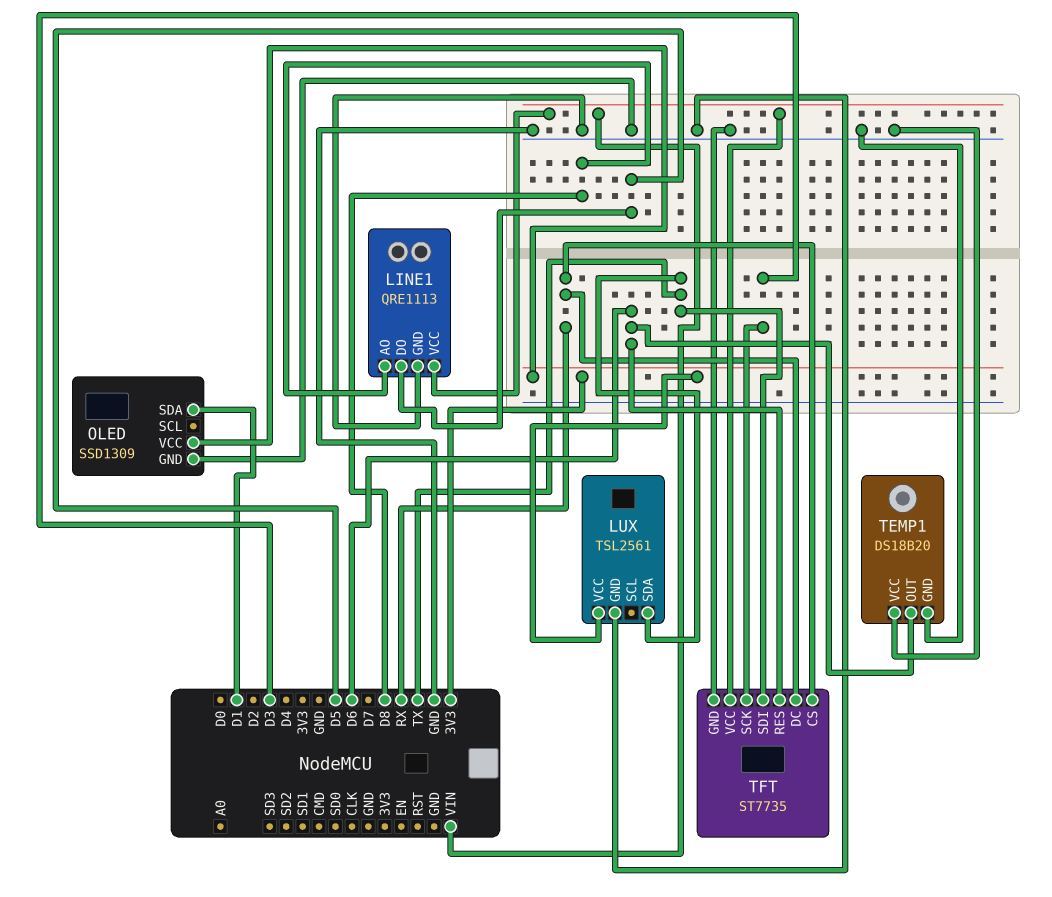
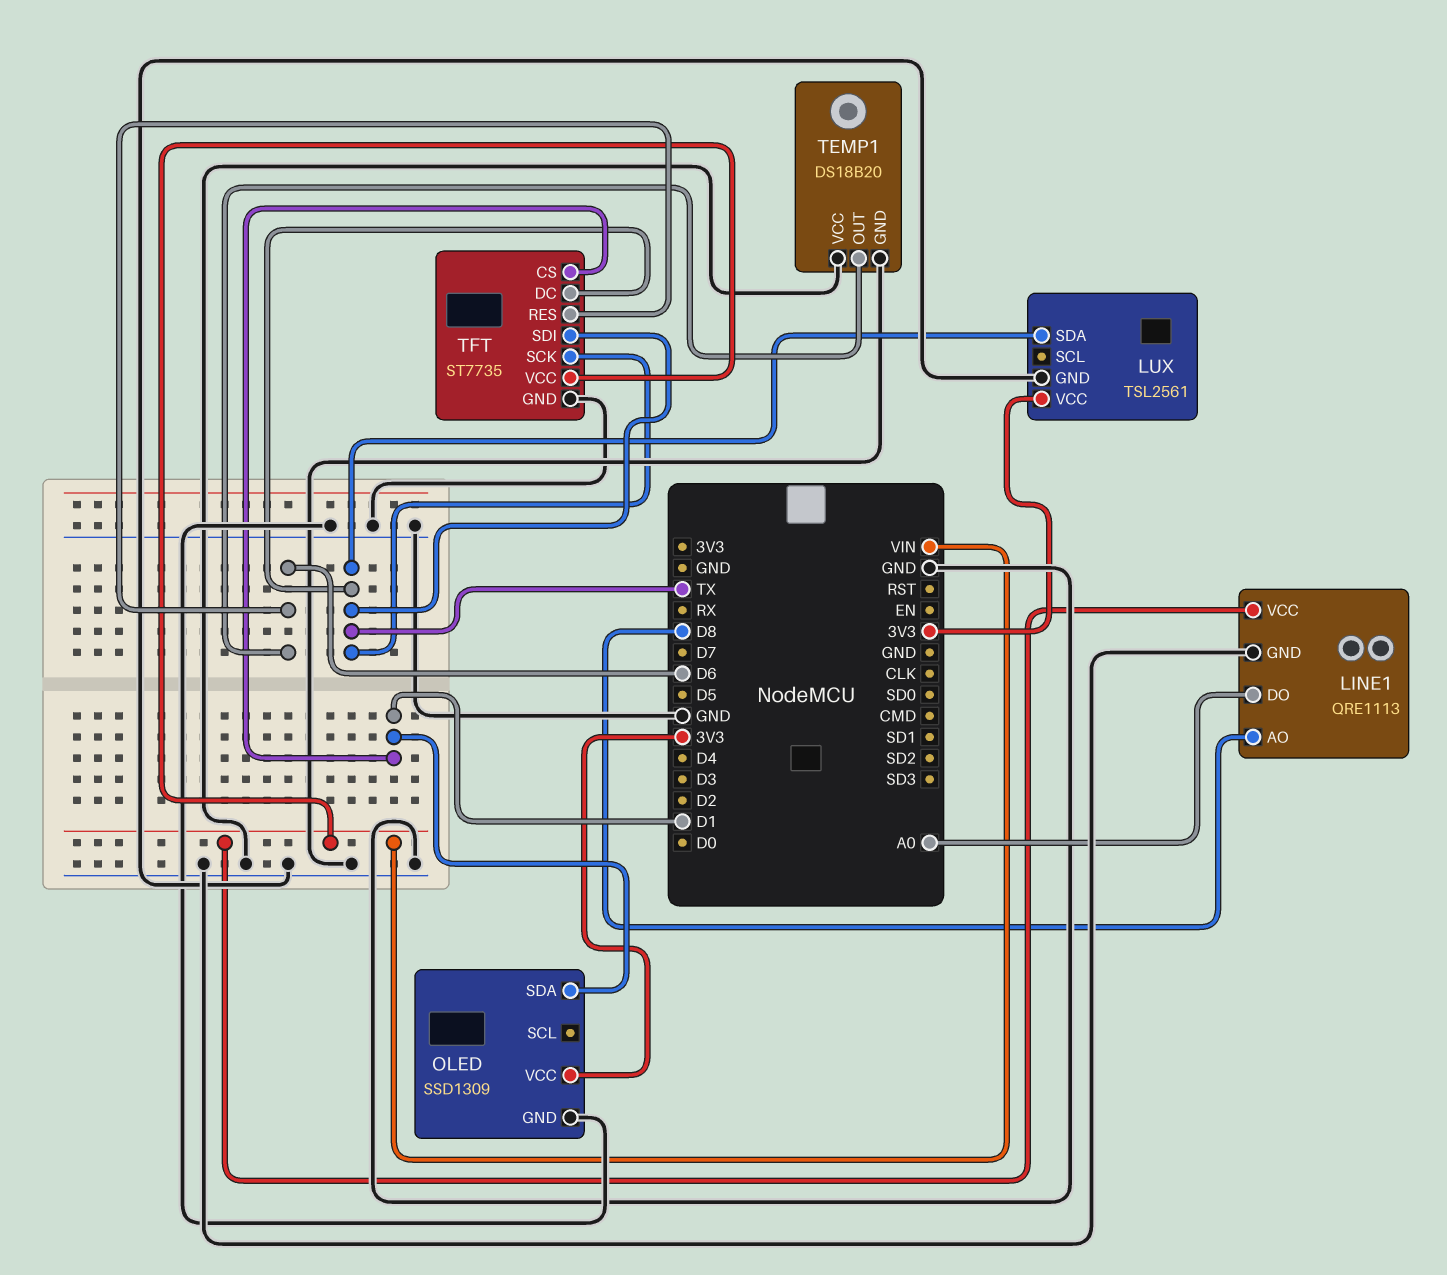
LINE1 pin DO: D5 -> A0
TFT pin CS: RX -> D1
TFT pin DC: RX -> TX
TFT pin SCK: D3 -> TX

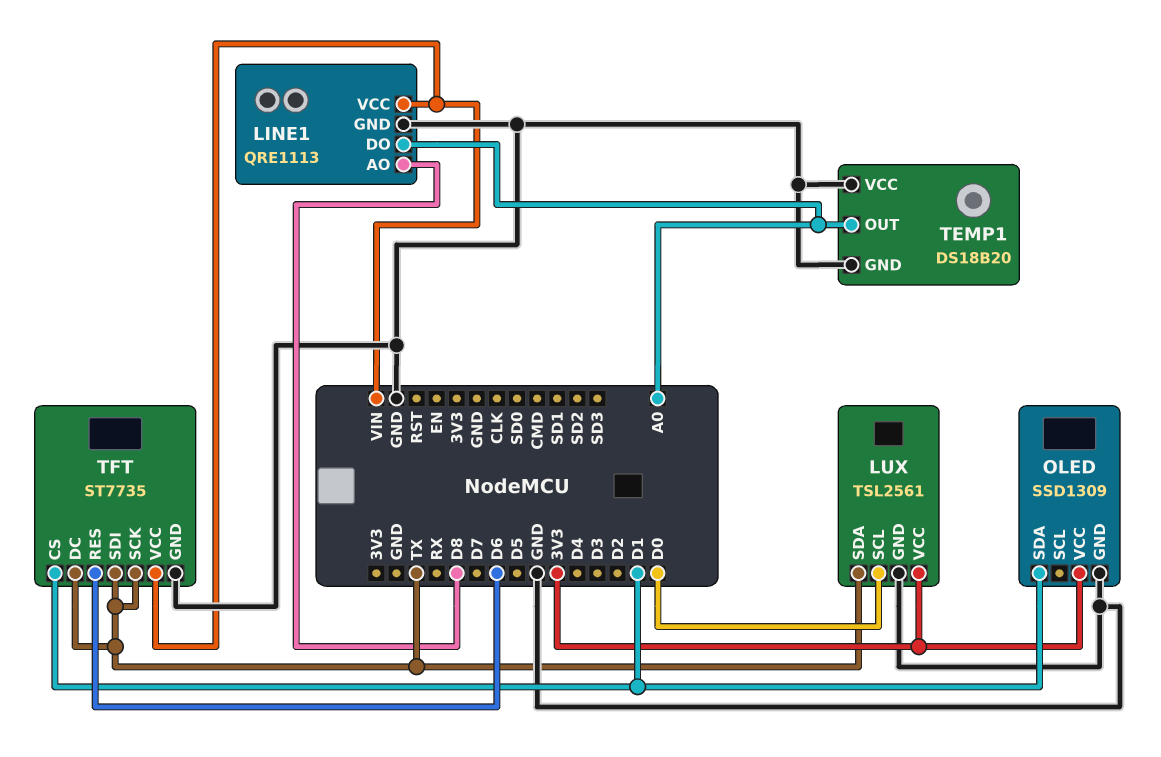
LUX pin SCL: none -> D0
TEMP1 pin OUT: D6 -> A0

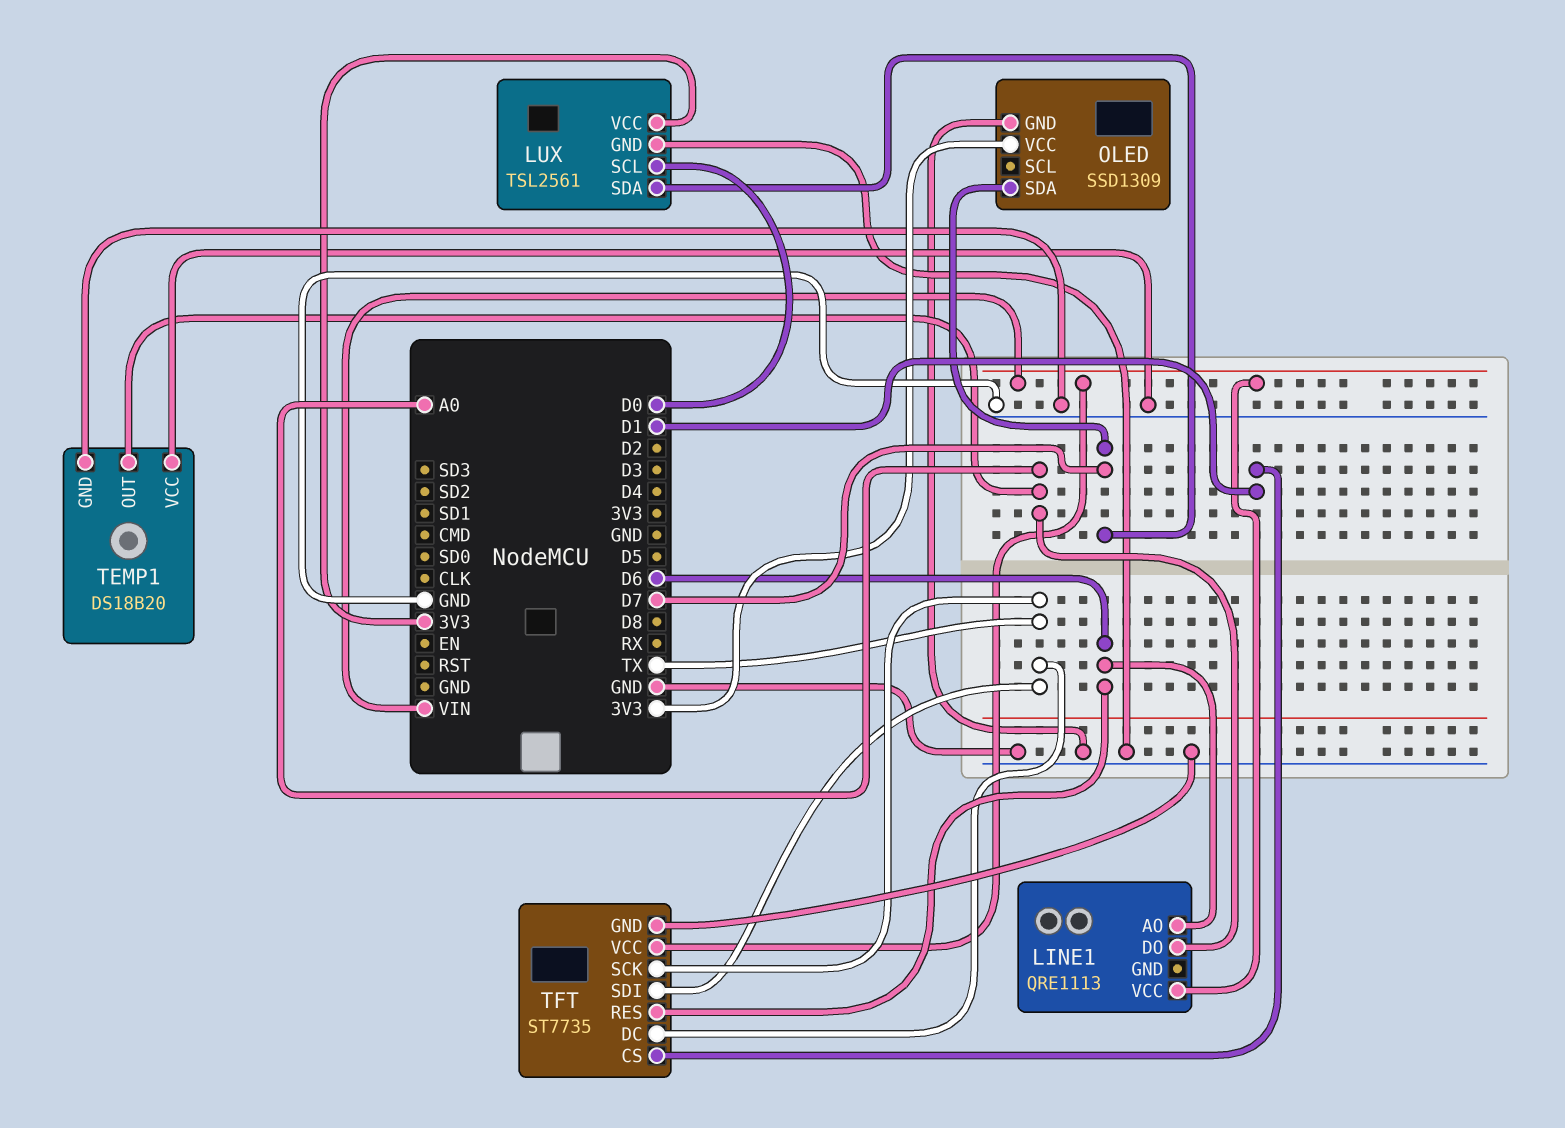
LINE1 pin AO: D8 -> D6
LINE1 pin GND: GND -> none
LUX pin SDA: TX -> D7
OLED pin SDA: D1 -> D7

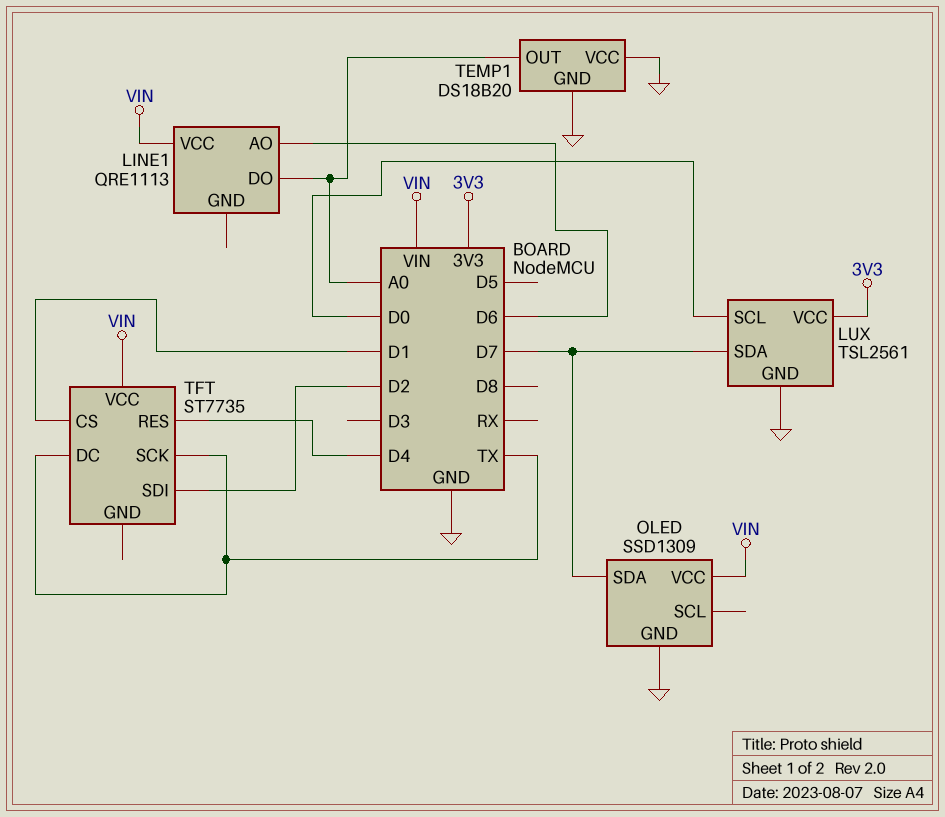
OLED pin VCC: 3V3 -> VIN
TFT pin GND: GND -> none
TFT pin RES: D6 -> D4
TFT pin SDI: TX -> D2

